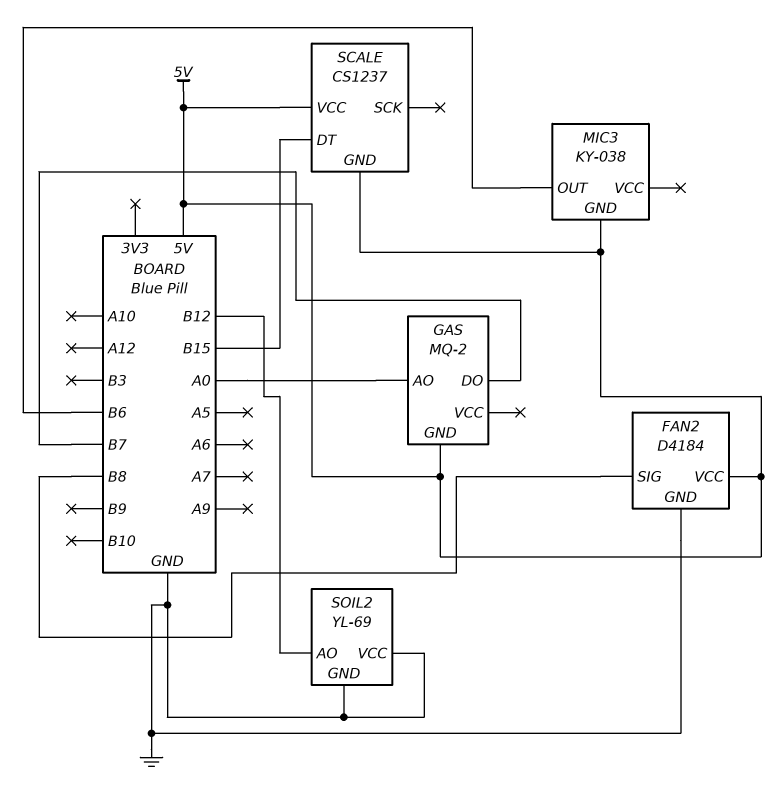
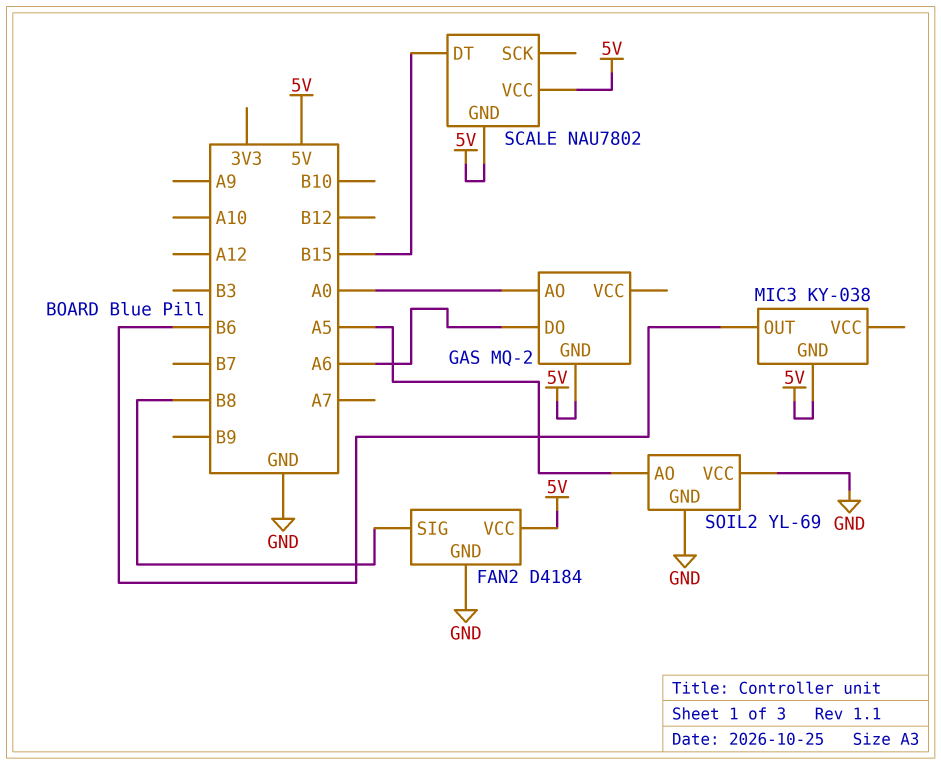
GAS pin DO: B7 -> A6
SCALE: CS1237 -> NAU7802
SOIL2 pin AO: B12 -> A5

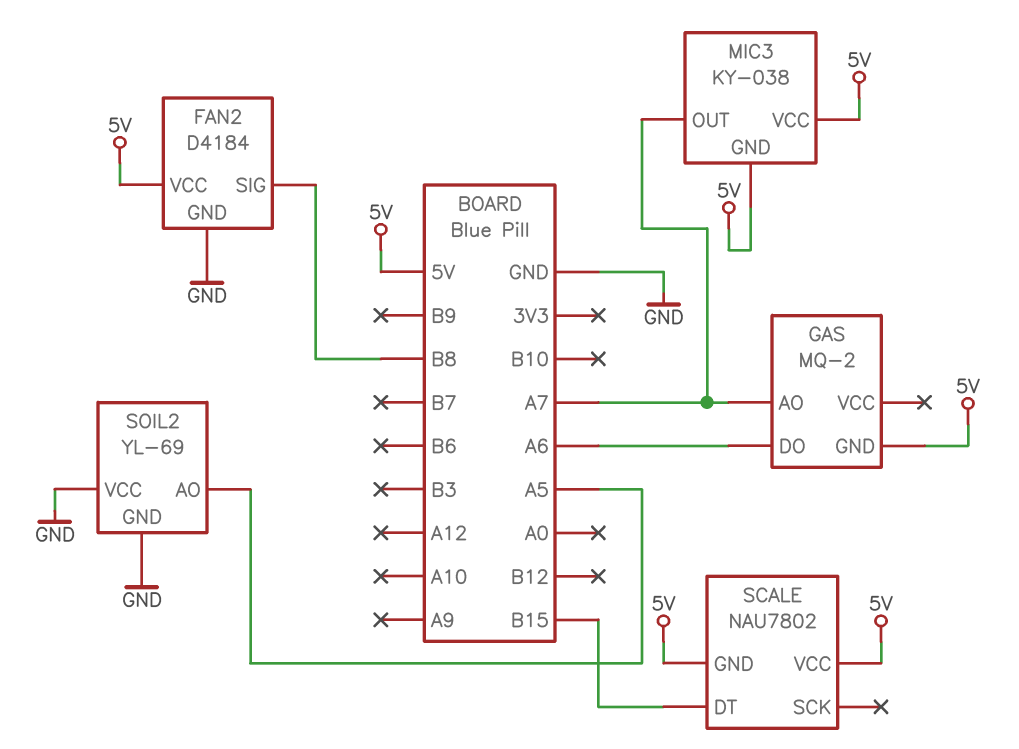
GAS pin AO: A0 -> A7
MIC3 pin OUT: B6 -> A7
MIC3 pin VCC: none -> 5V

